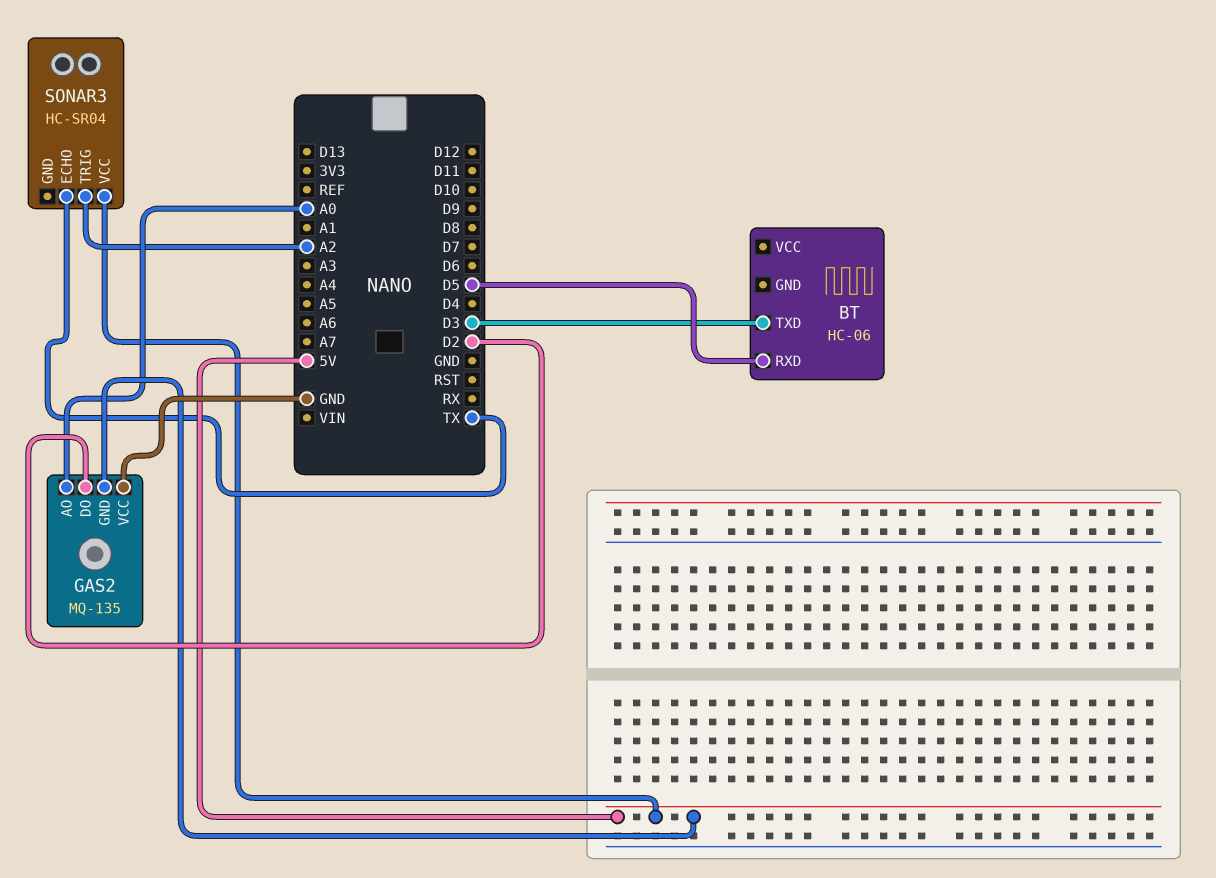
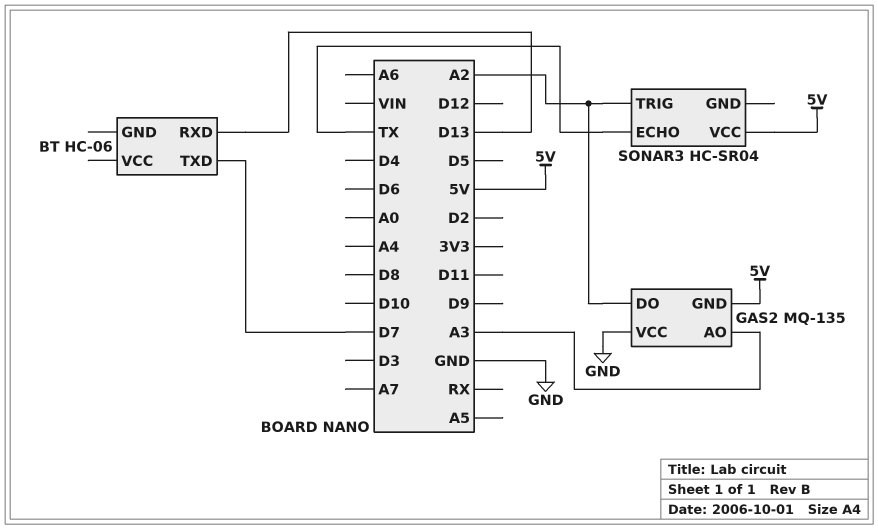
BT pin RXD: D5 -> D13
BT pin TXD: D3 -> D7
GAS2 pin AO: A0 -> A3
GAS2 pin DO: D2 -> A2

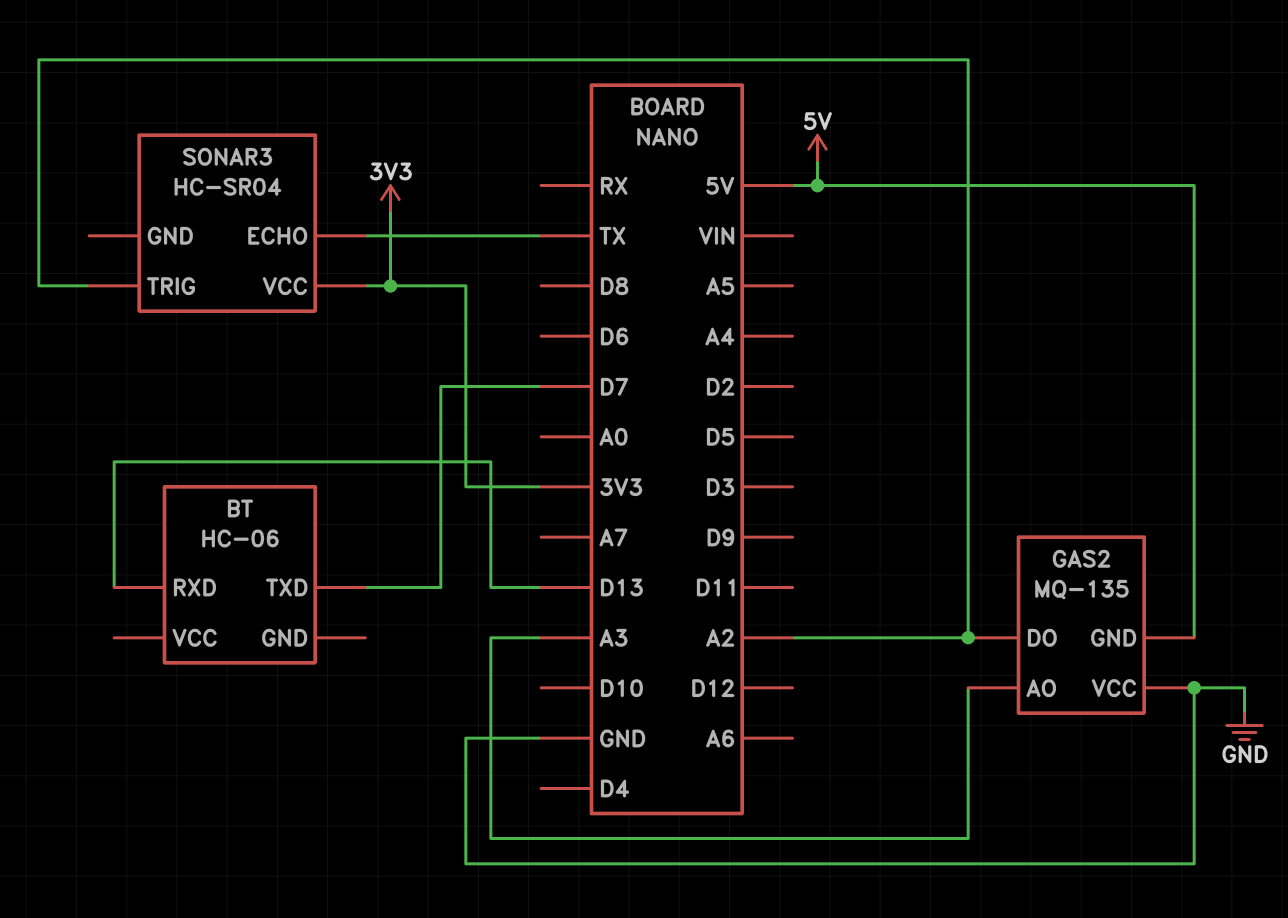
SONAR3 pin VCC: 5V -> 3V3

